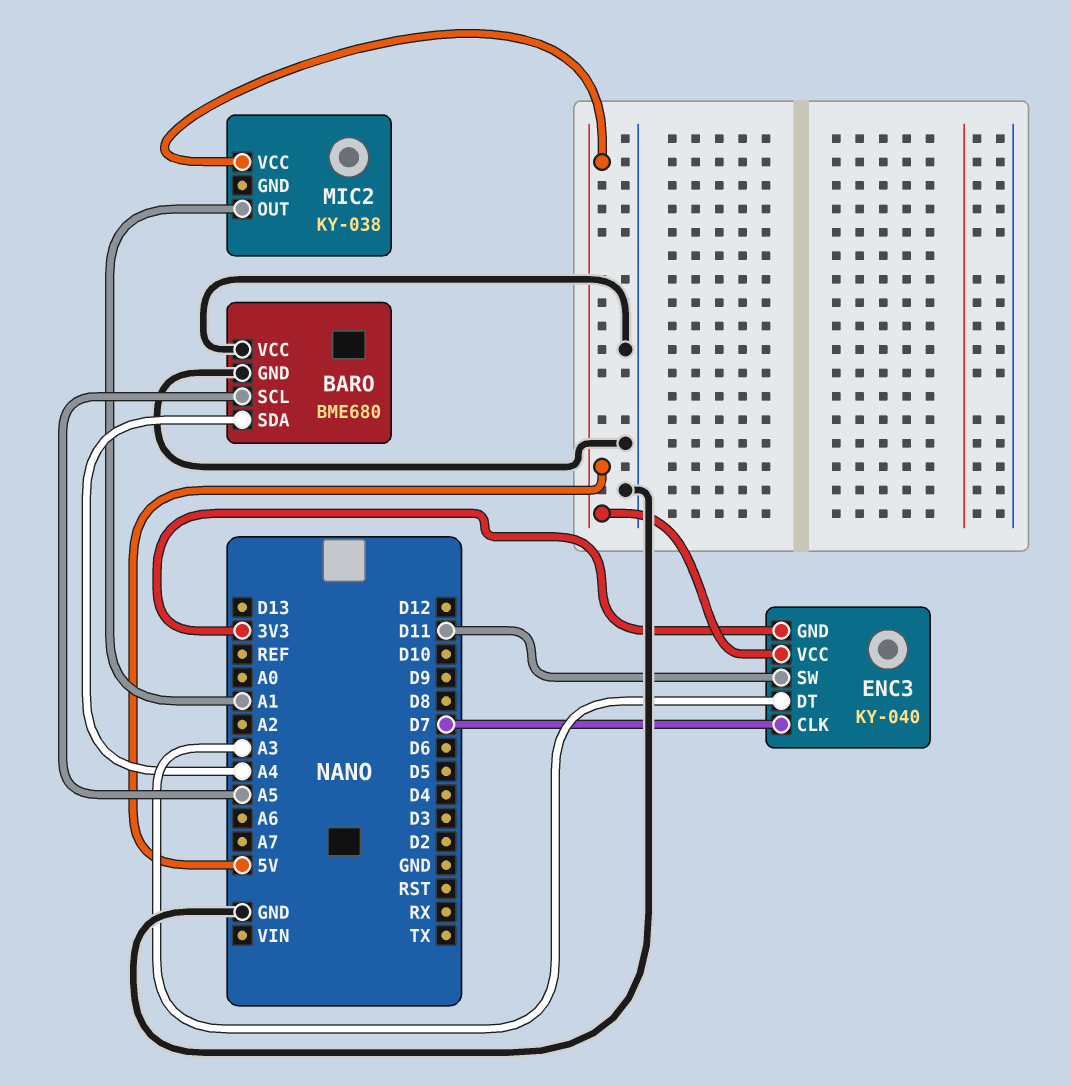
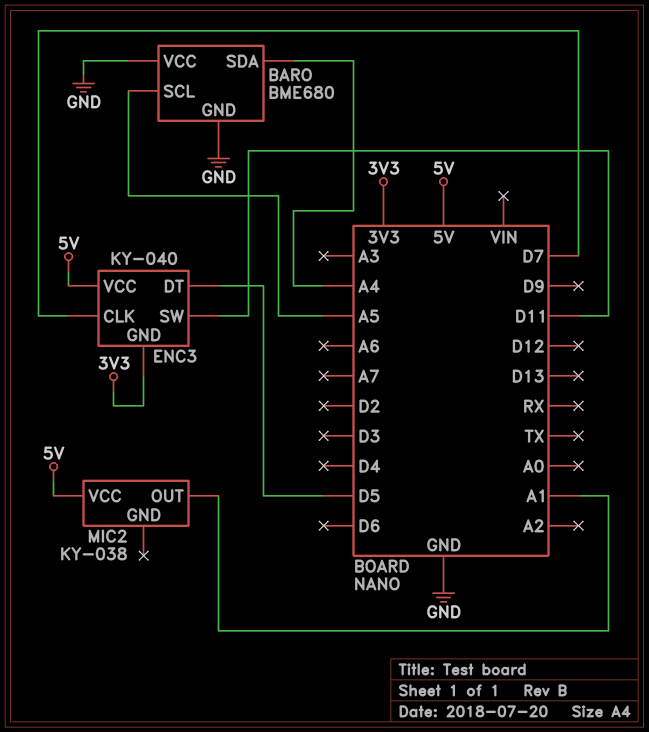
ENC3 pin DT: A3 -> D5

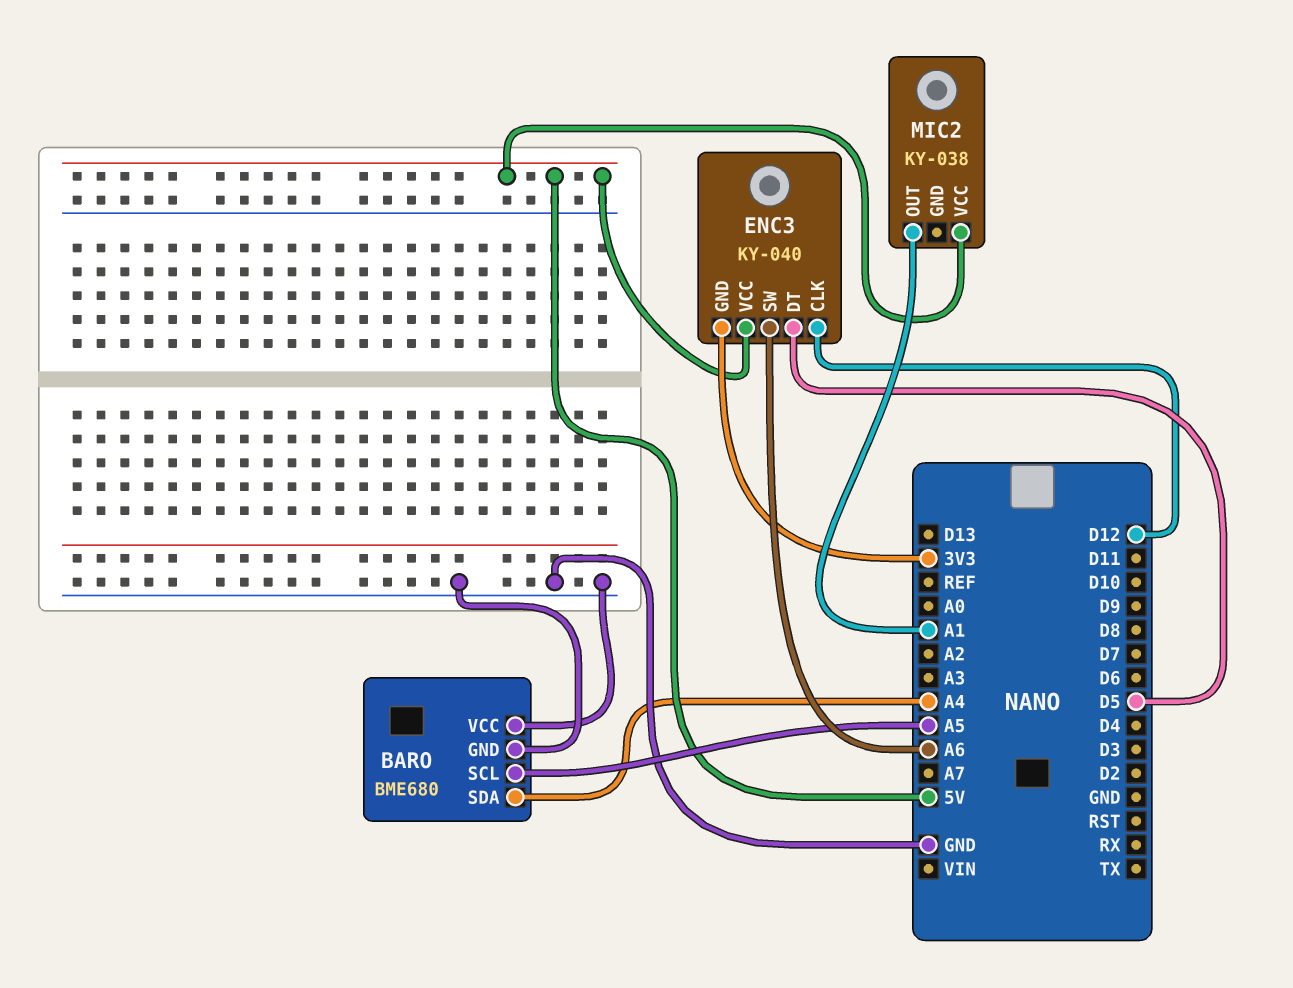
ENC3 pin CLK: D7 -> D12
ENC3 pin SW: D11 -> A6

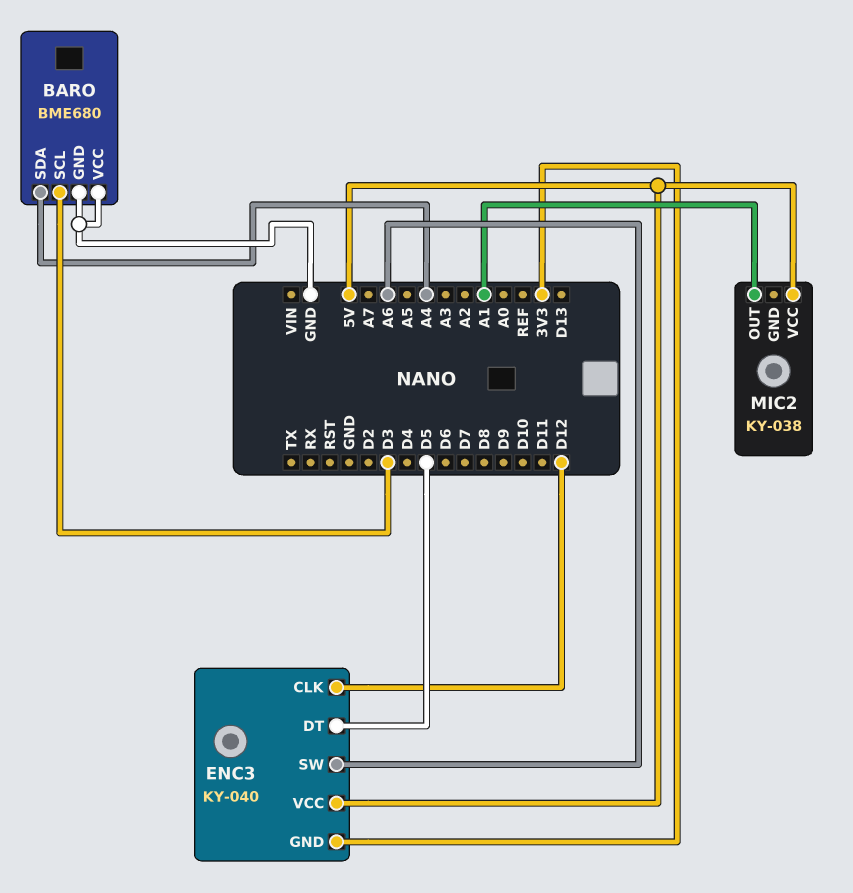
BARO pin SCL: A5 -> D3

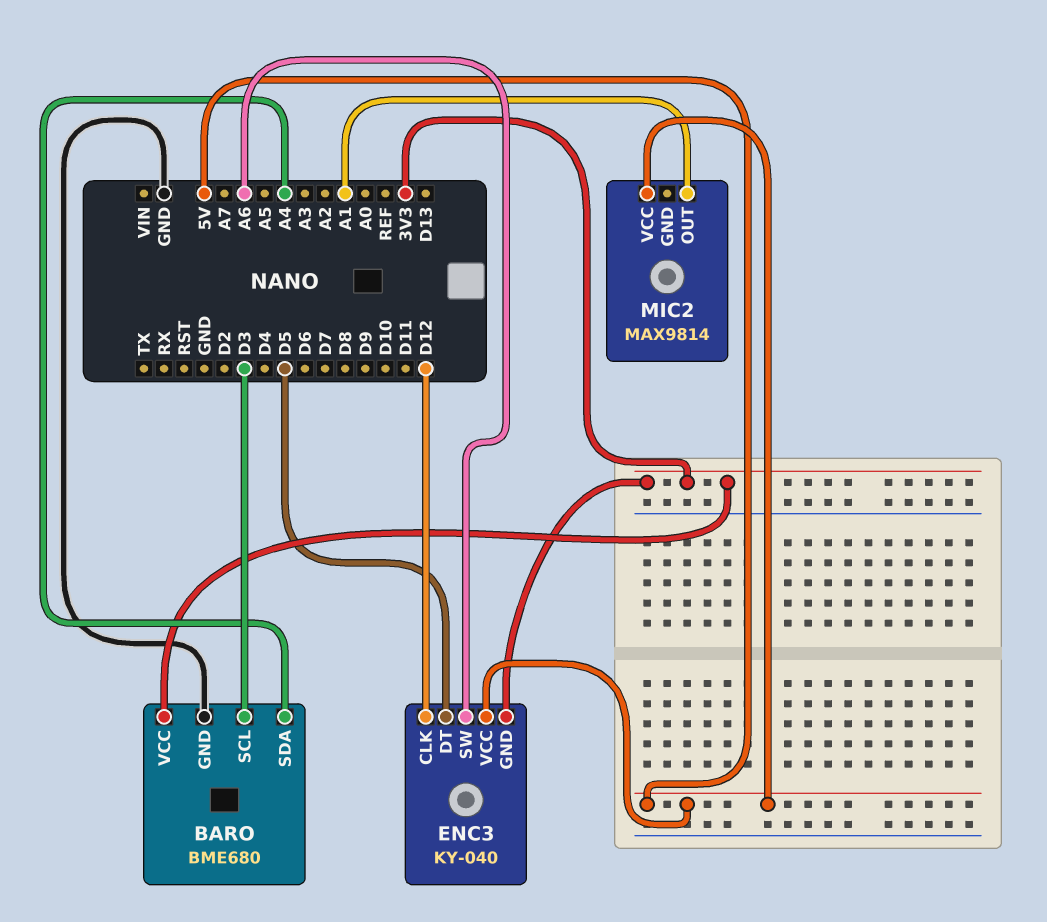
BARO pin VCC: GND -> 3V3
MIC2: KY-038 -> MAX9814

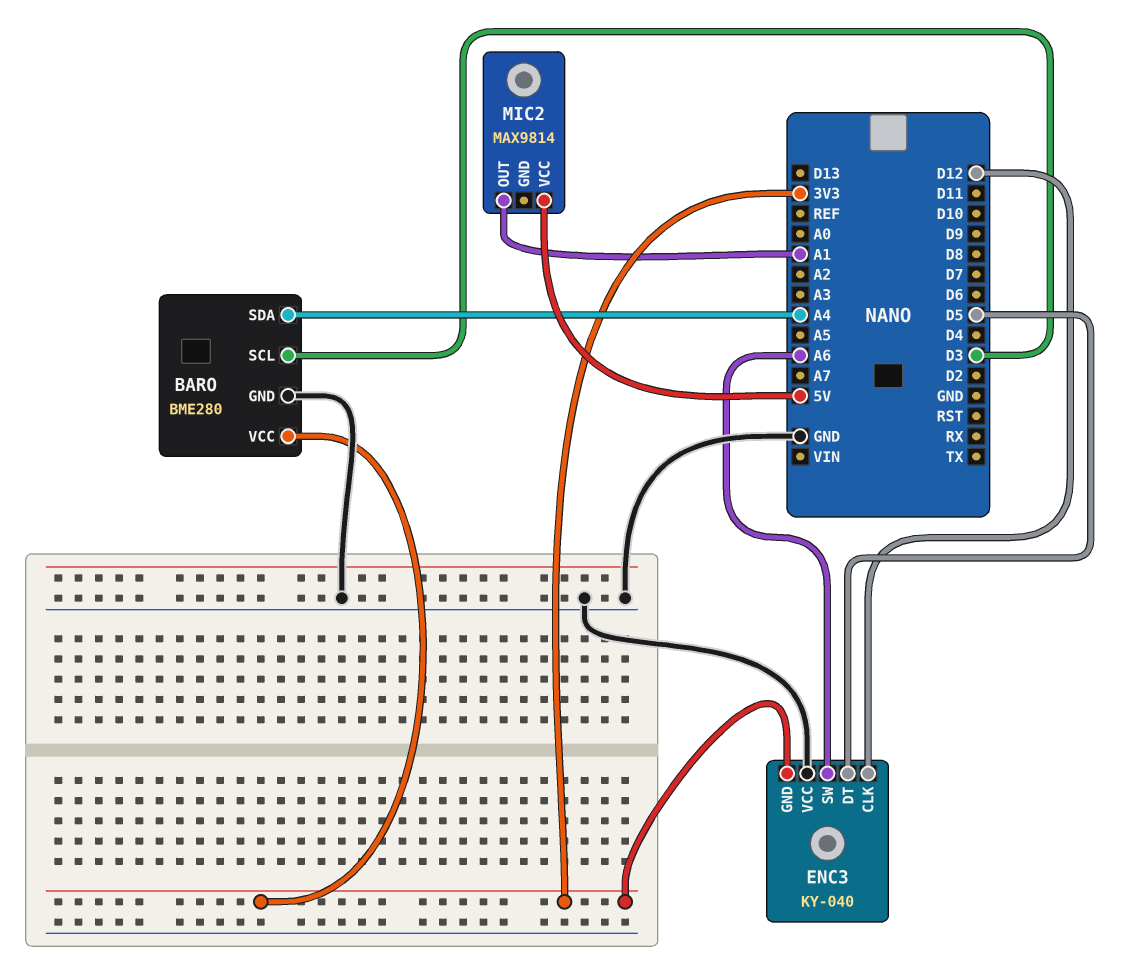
BARO: BME680 -> BME280
ENC3 pin VCC: 5V -> GND

